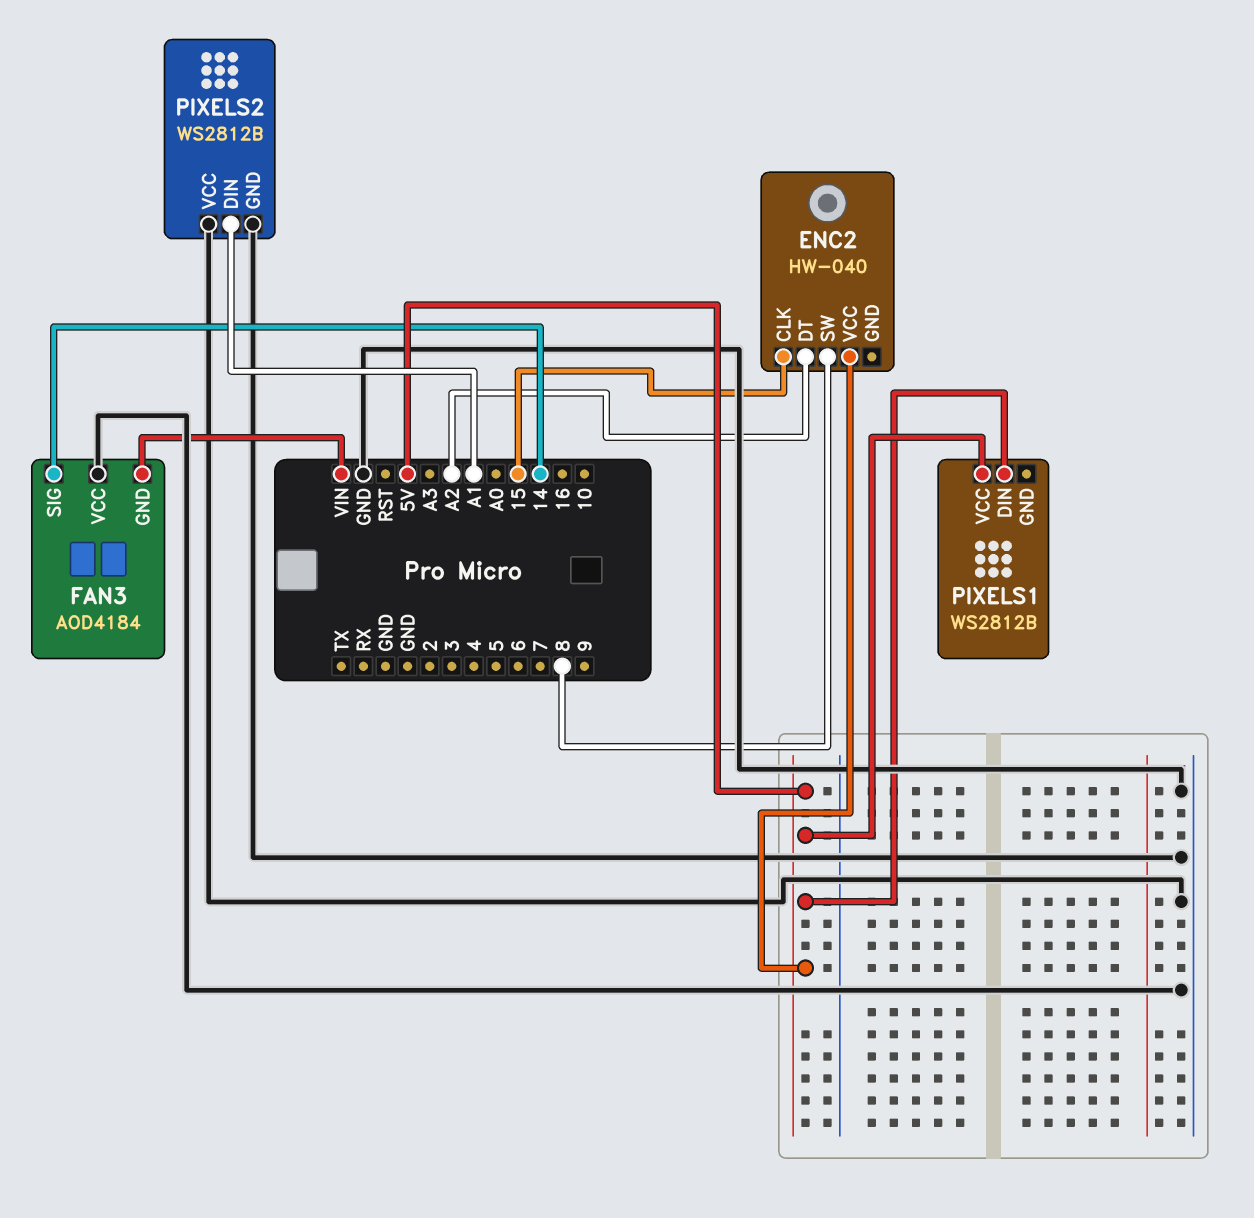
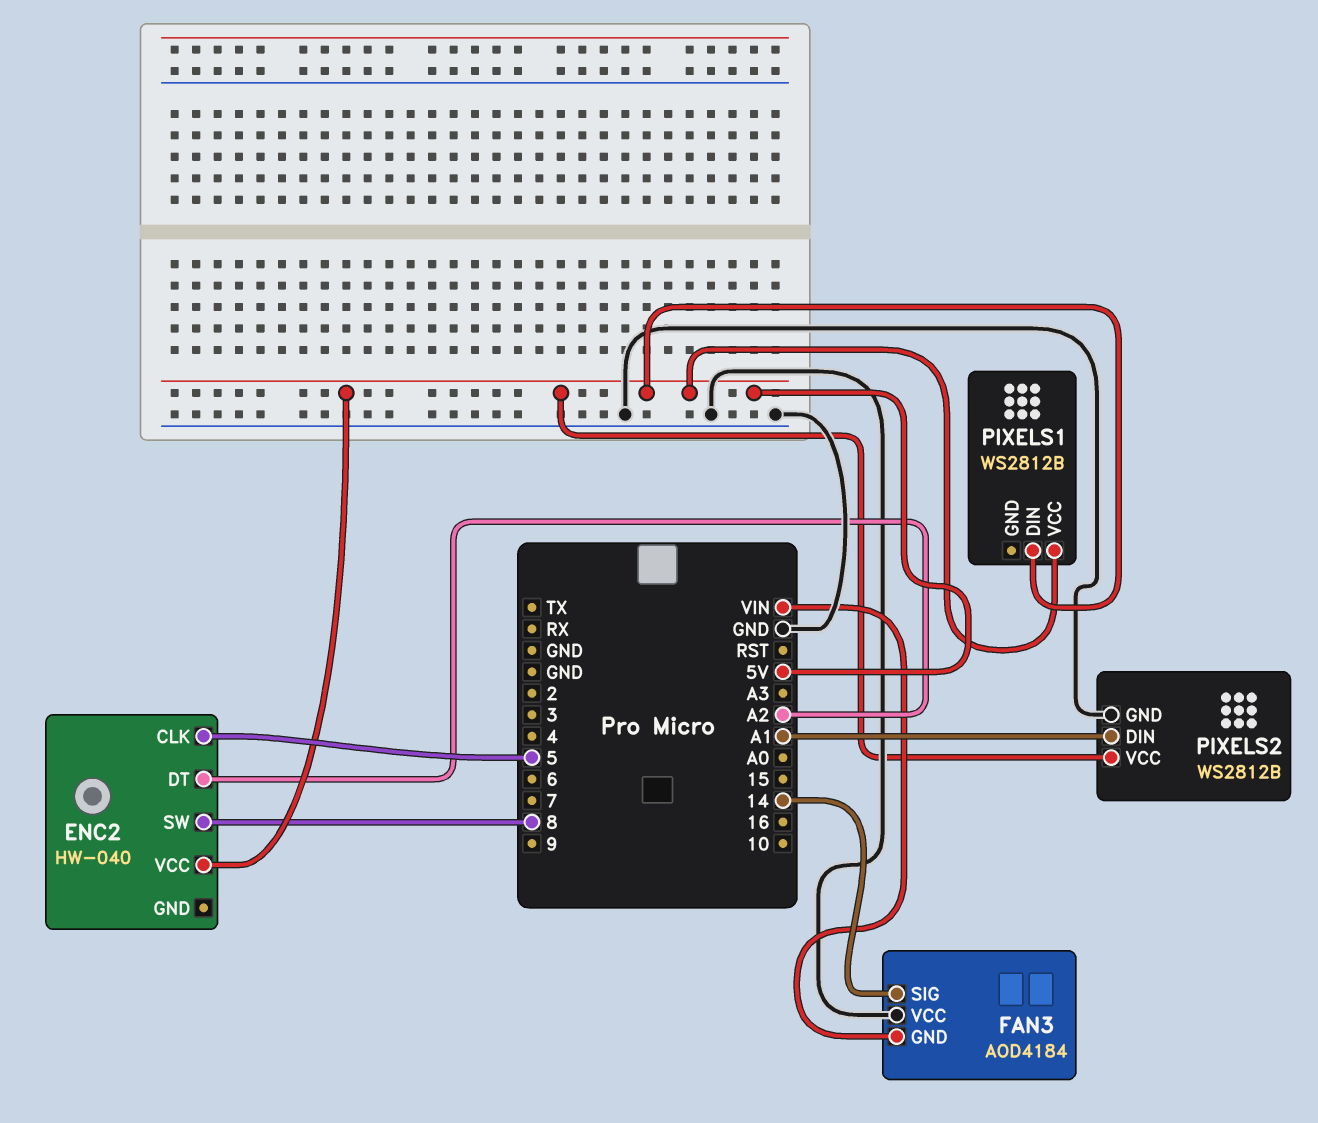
ENC2 pin CLK: 15 -> 5
PIXELS2 pin VCC: GND -> 5V

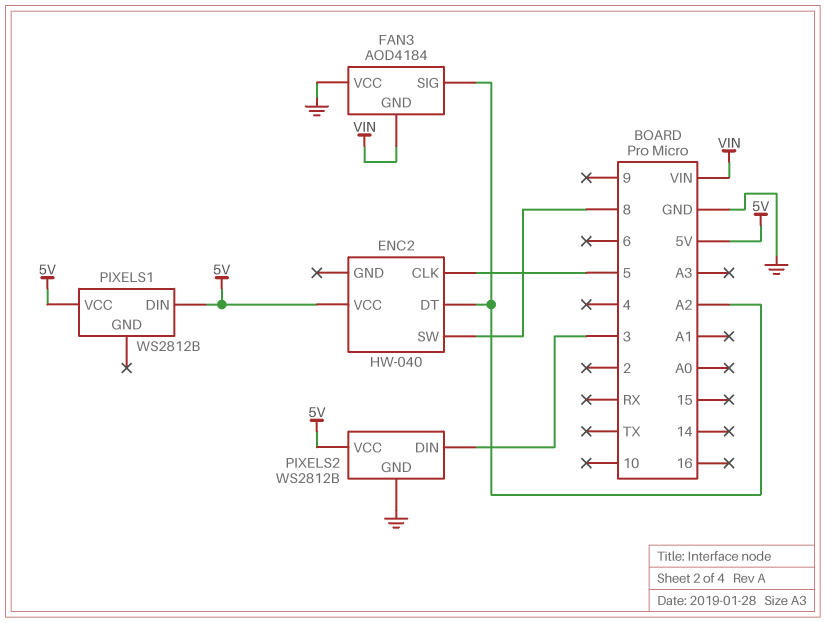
FAN3 pin SIG: 14 -> A2
PIXELS2 pin DIN: A1 -> 3

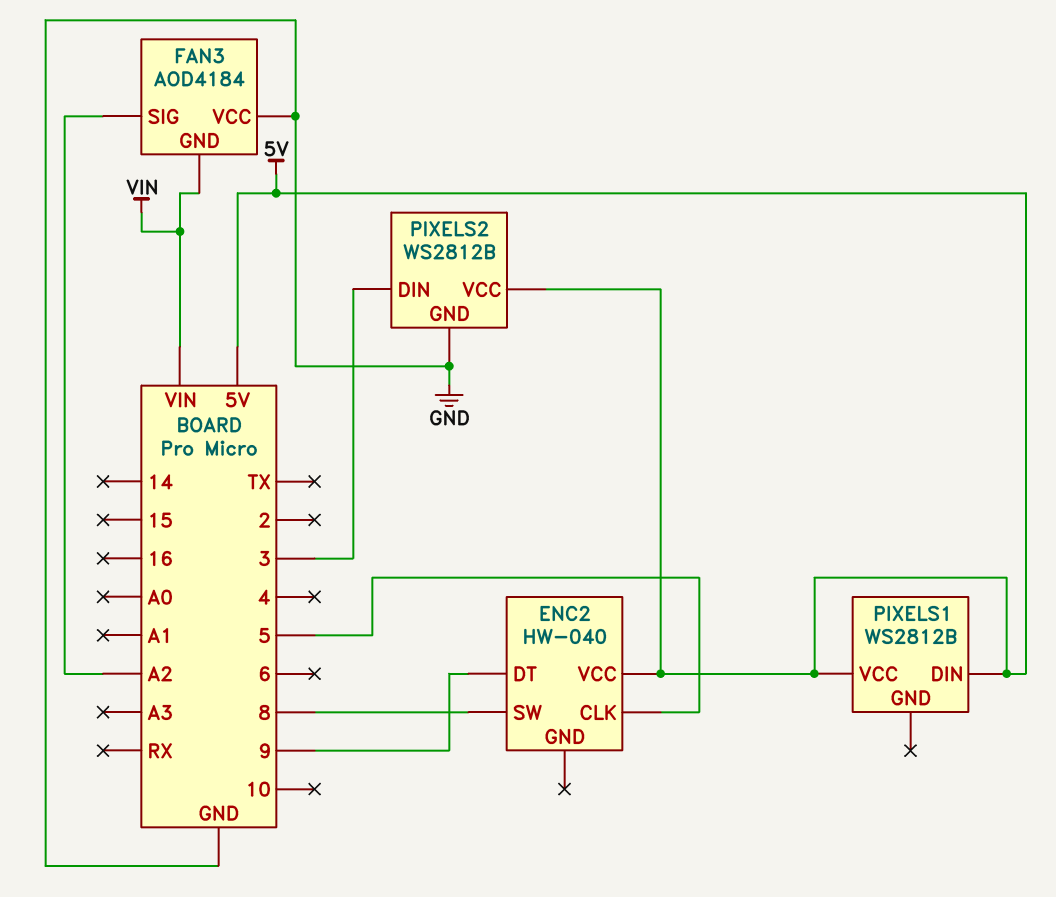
ENC2 pin DT: A2 -> 9

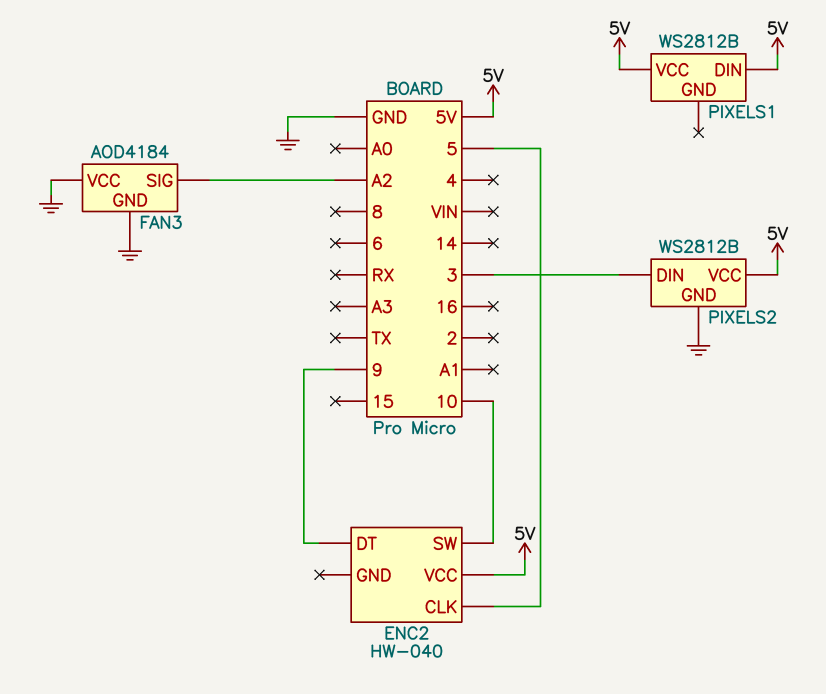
ENC2 pin SW: 8 -> 10
FAN3 pin GND: VIN -> GND

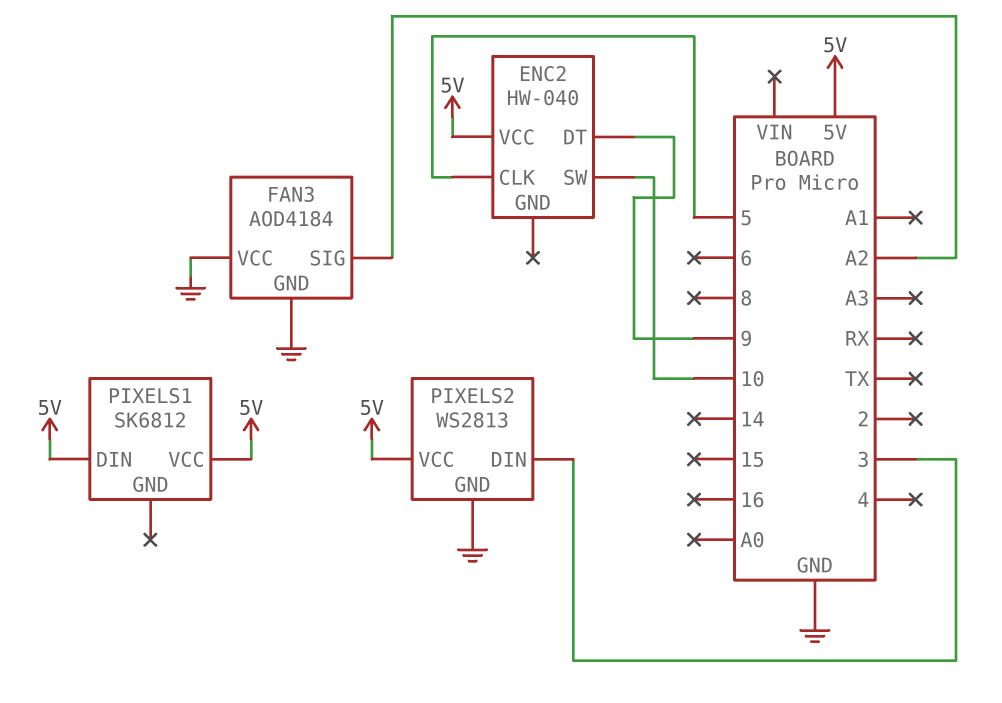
PIXELS1: WS2812B -> SK6812
PIXELS2: WS2812B -> WS2813

